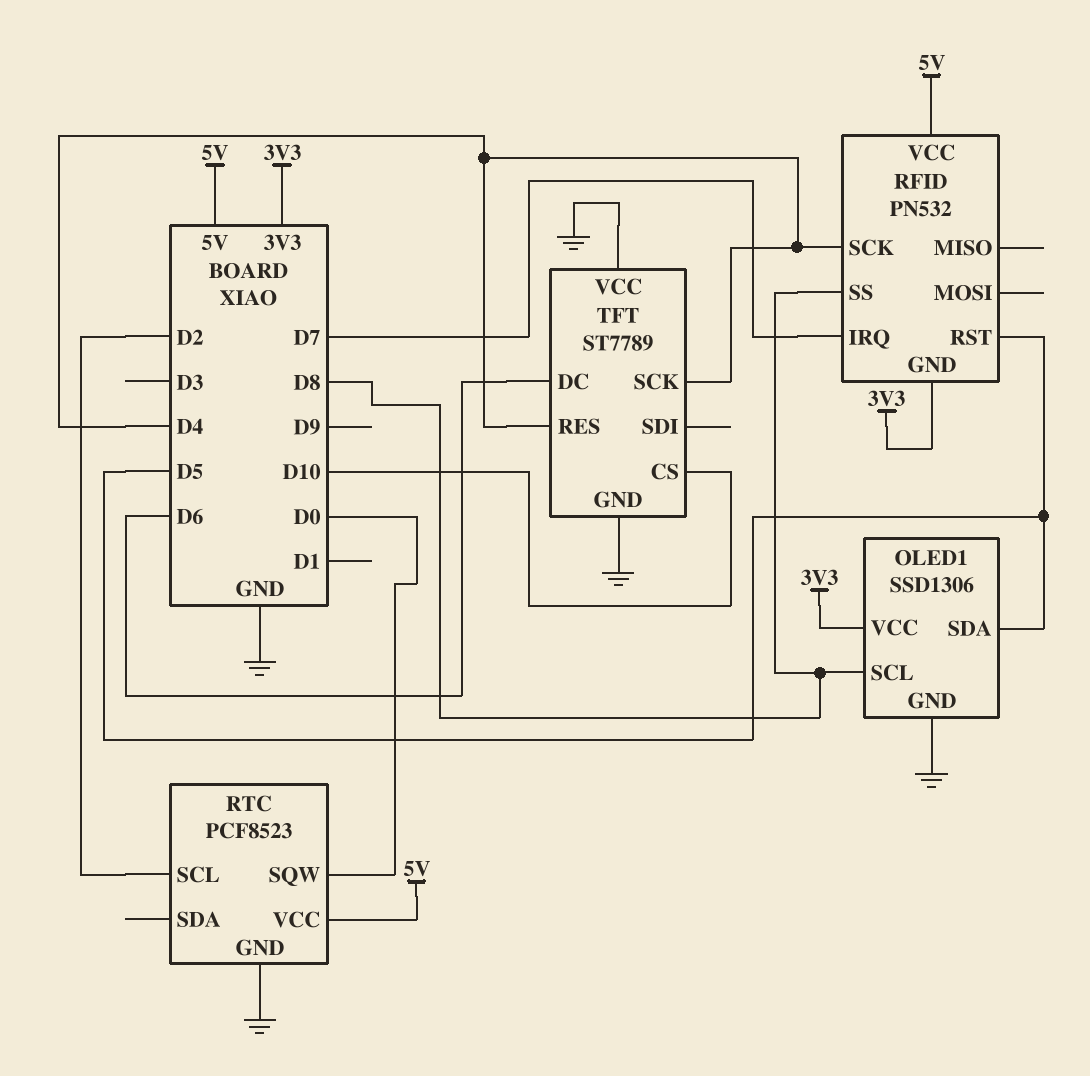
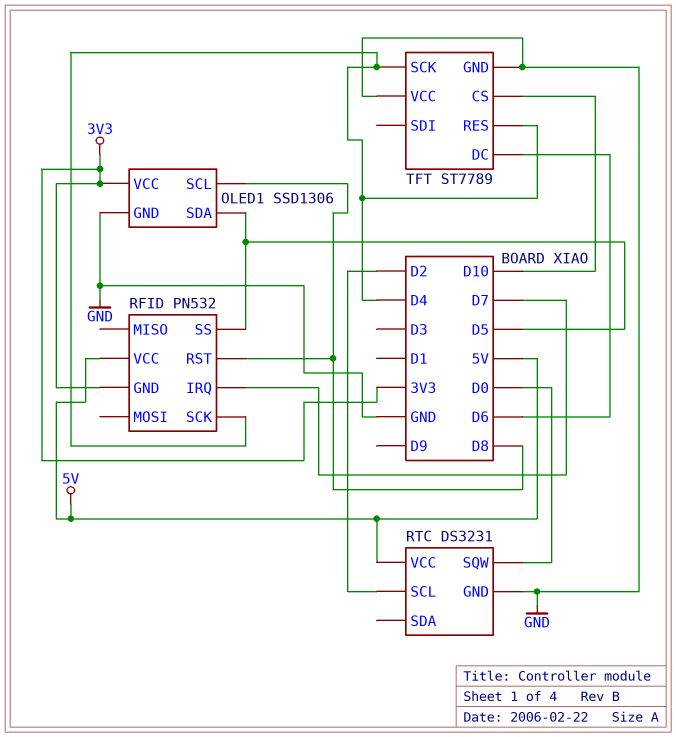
RFID pin RST: D5 -> D8
RFID pin SS: D8 -> D5
RTC: PCF8523 -> DS3231

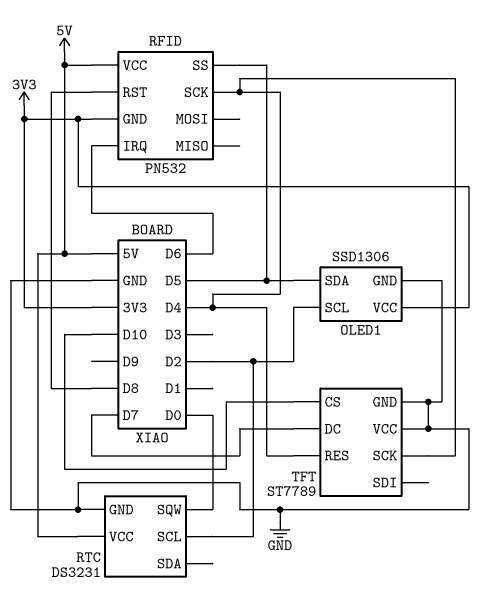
OLED1 pin SCL: D8 -> D2
RFID pin IRQ: D7 -> D6
TFT pin DC: D6 -> D7

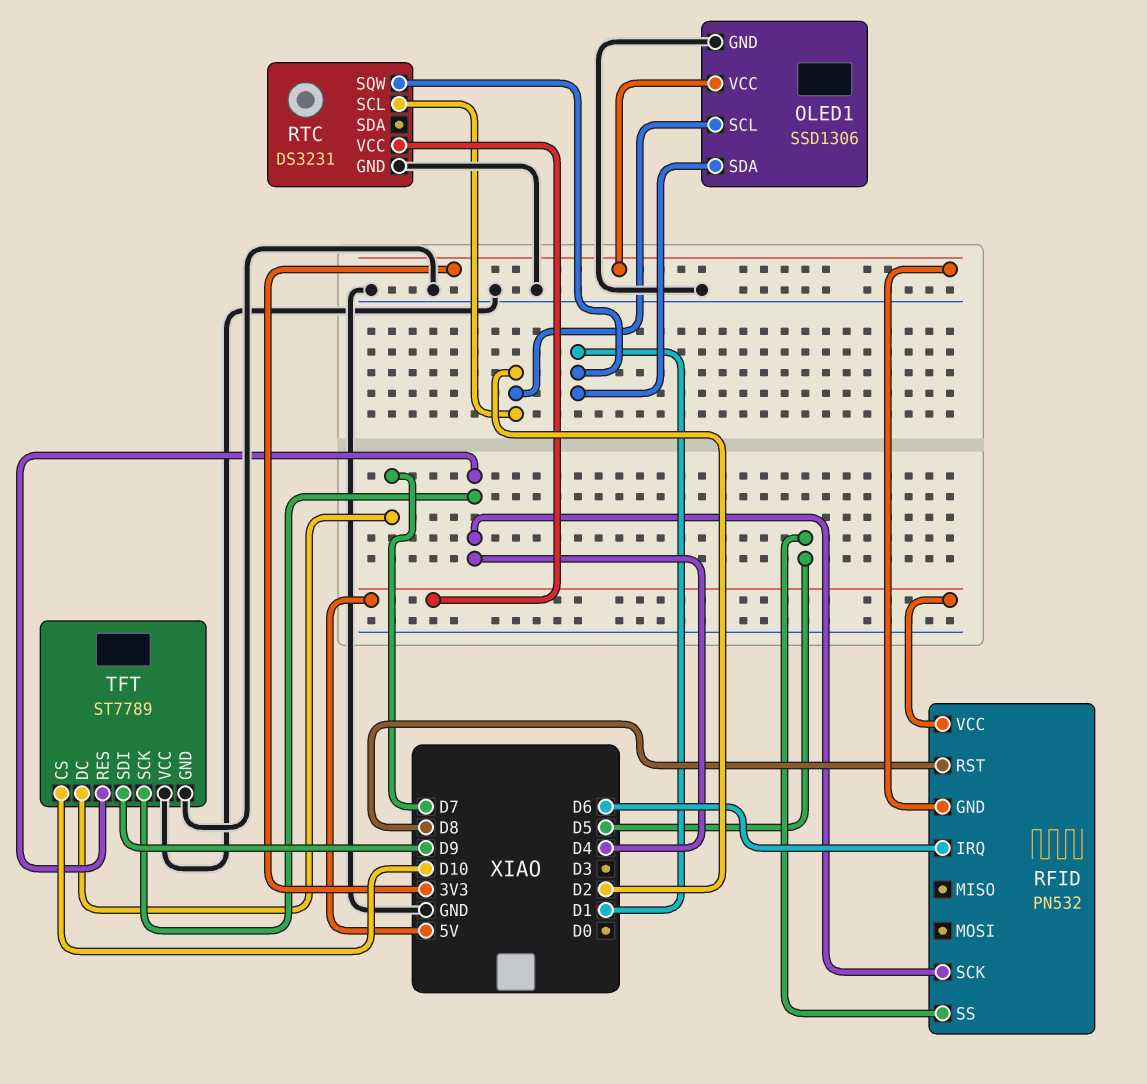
OLED1 pin SDA: D5 -> D1
RTC pin SQW: D0 -> D1
TFT pin SDI: none -> D9

